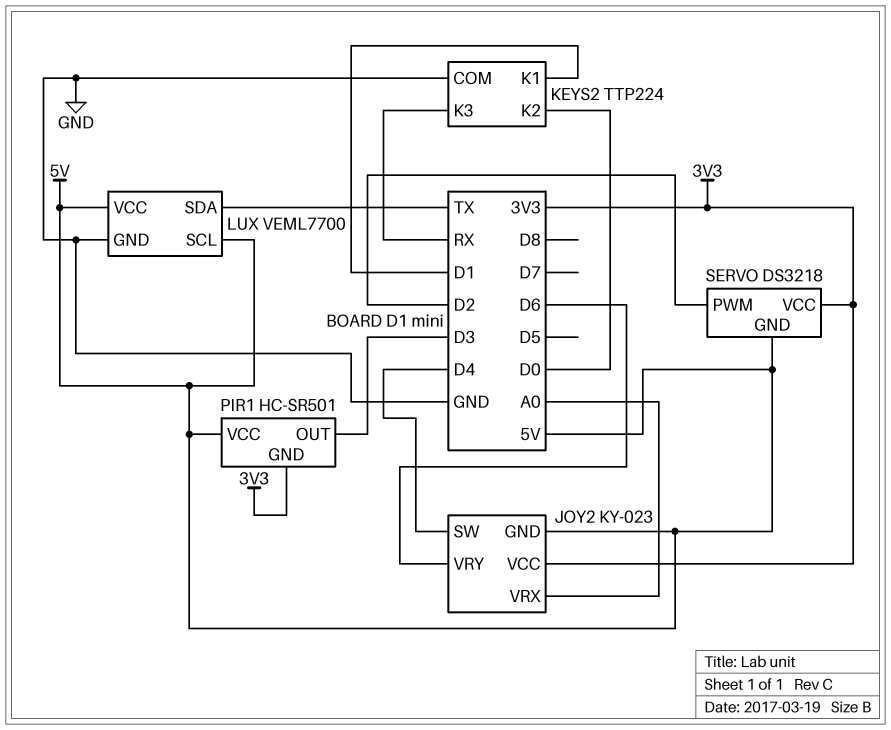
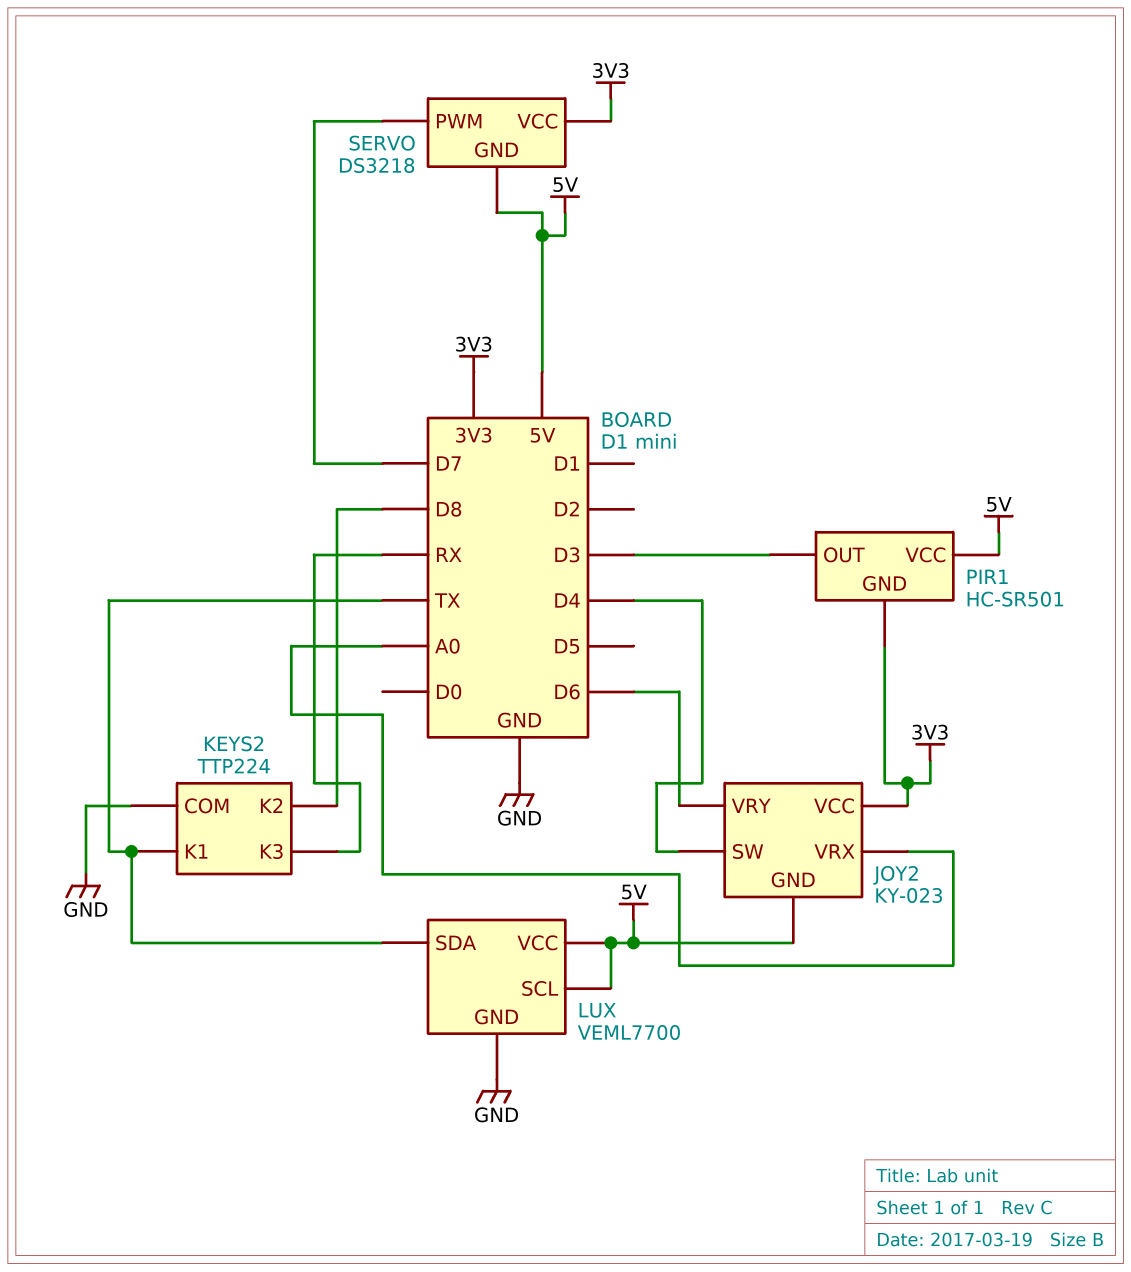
KEYS2 pin K1: D1 -> TX
KEYS2 pin K2: D0 -> D8
SERVO pin PWM: D2 -> D7

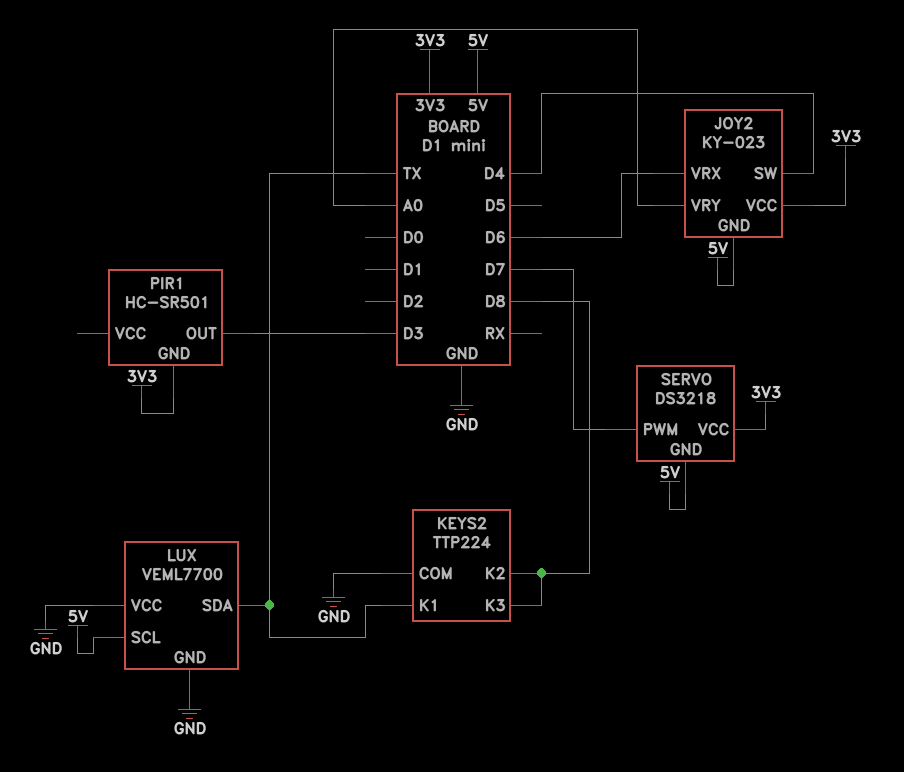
JOY2 pin VRX: A0 -> D6
JOY2 pin VRY: D6 -> A0
KEYS2 pin K3: RX -> D8
LUX pin VCC: 5V -> GND
PIR1 pin VCC: 5V -> none

